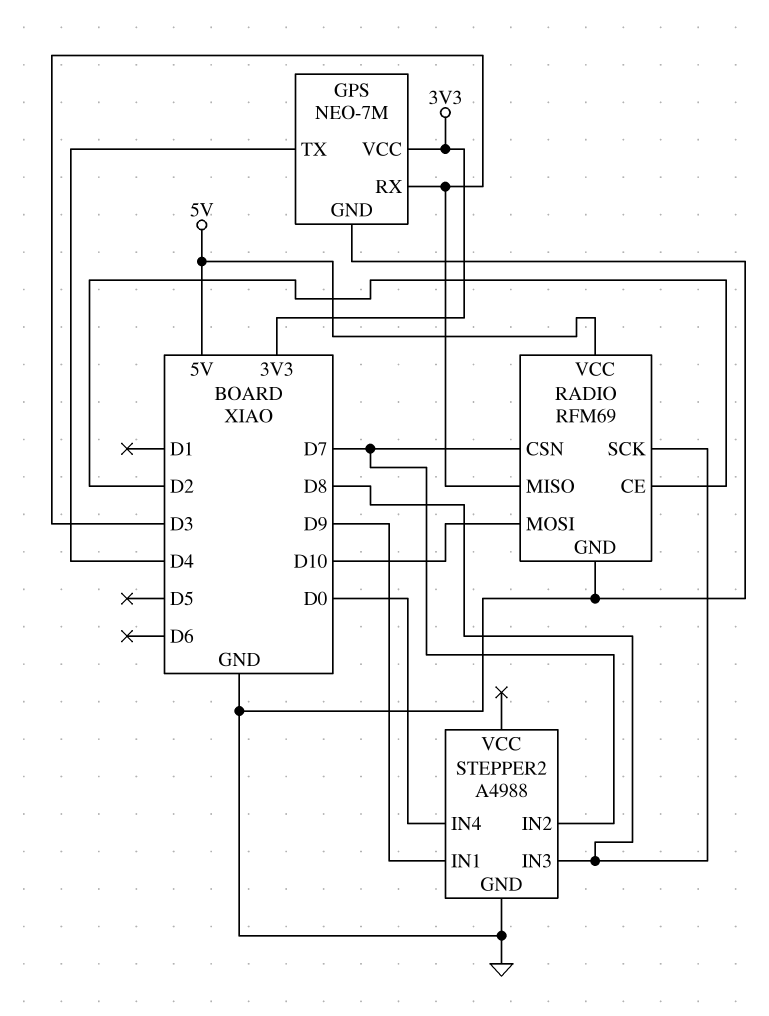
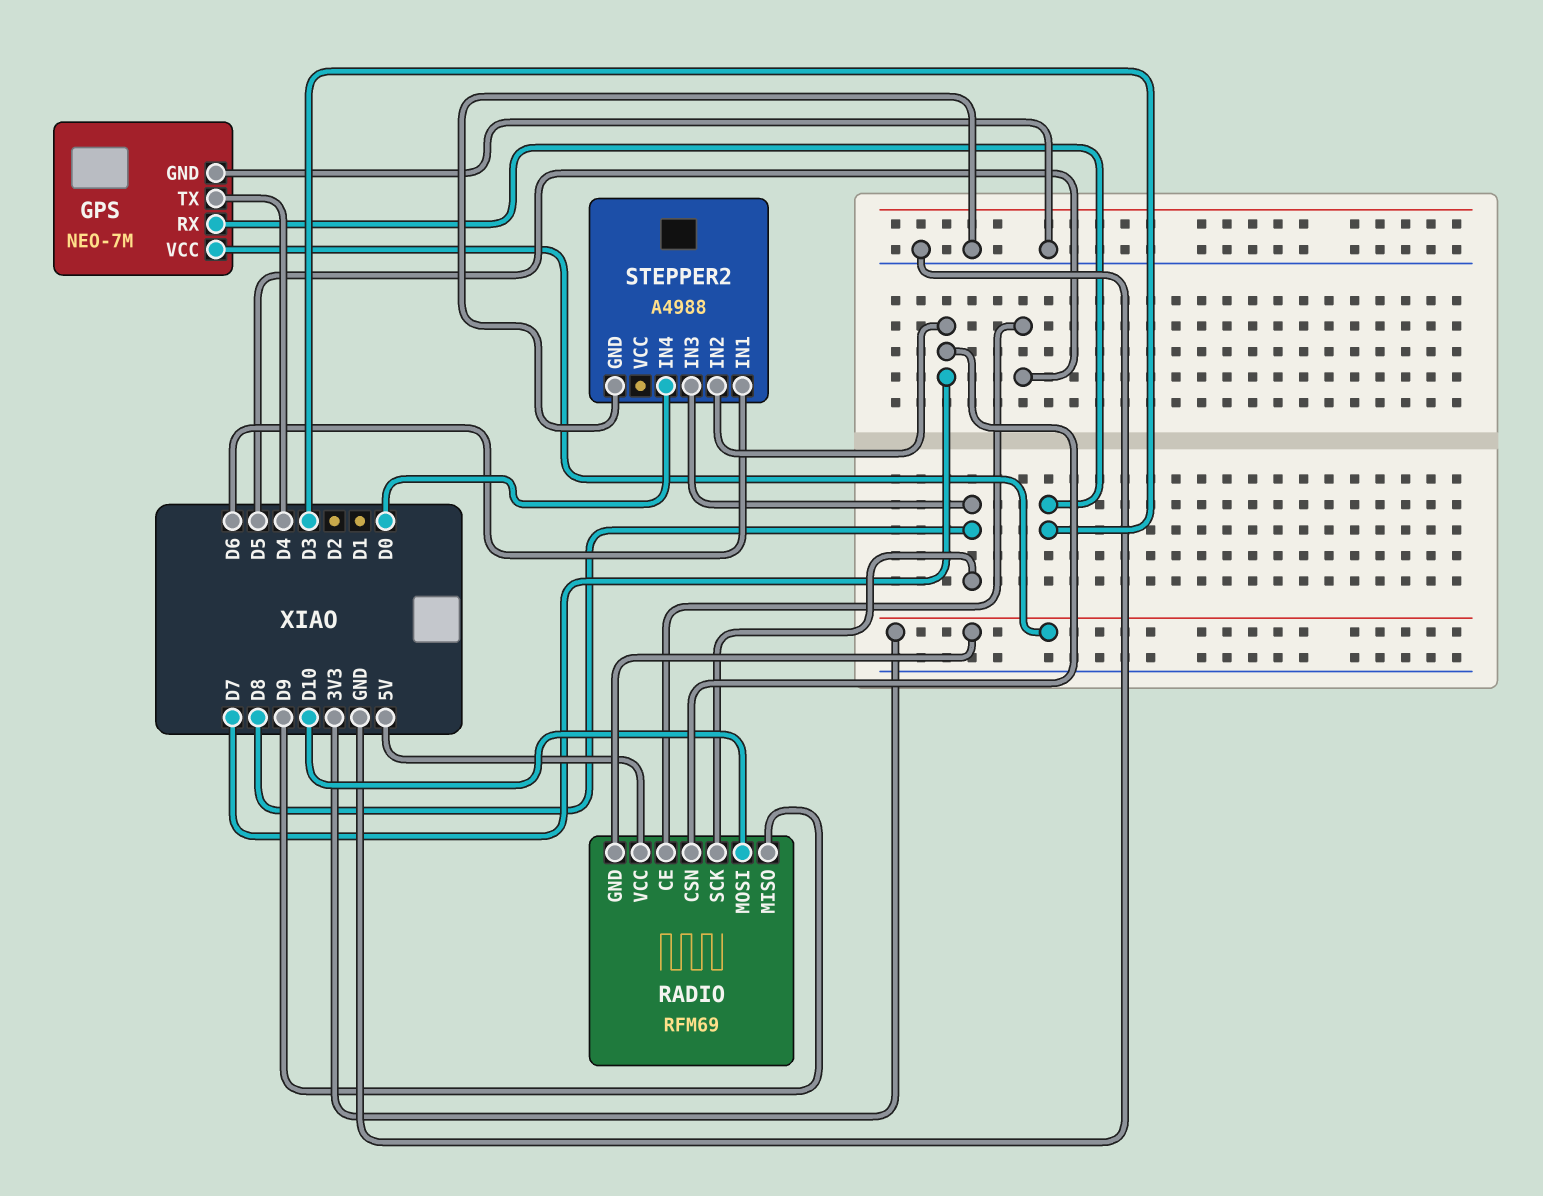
RADIO pin CE: D2 -> D5
RADIO pin GND: GND -> 3V3
RADIO pin MISO: D3 -> D9
STEPPER2 pin IN1: D9 -> D6

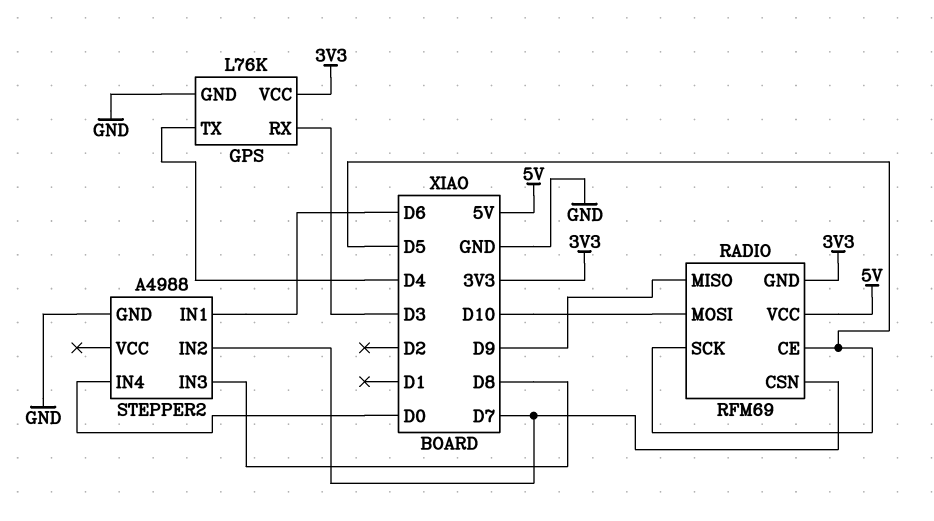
GPS: NEO-7M -> L76K
RADIO pin SCK: D8 -> D5

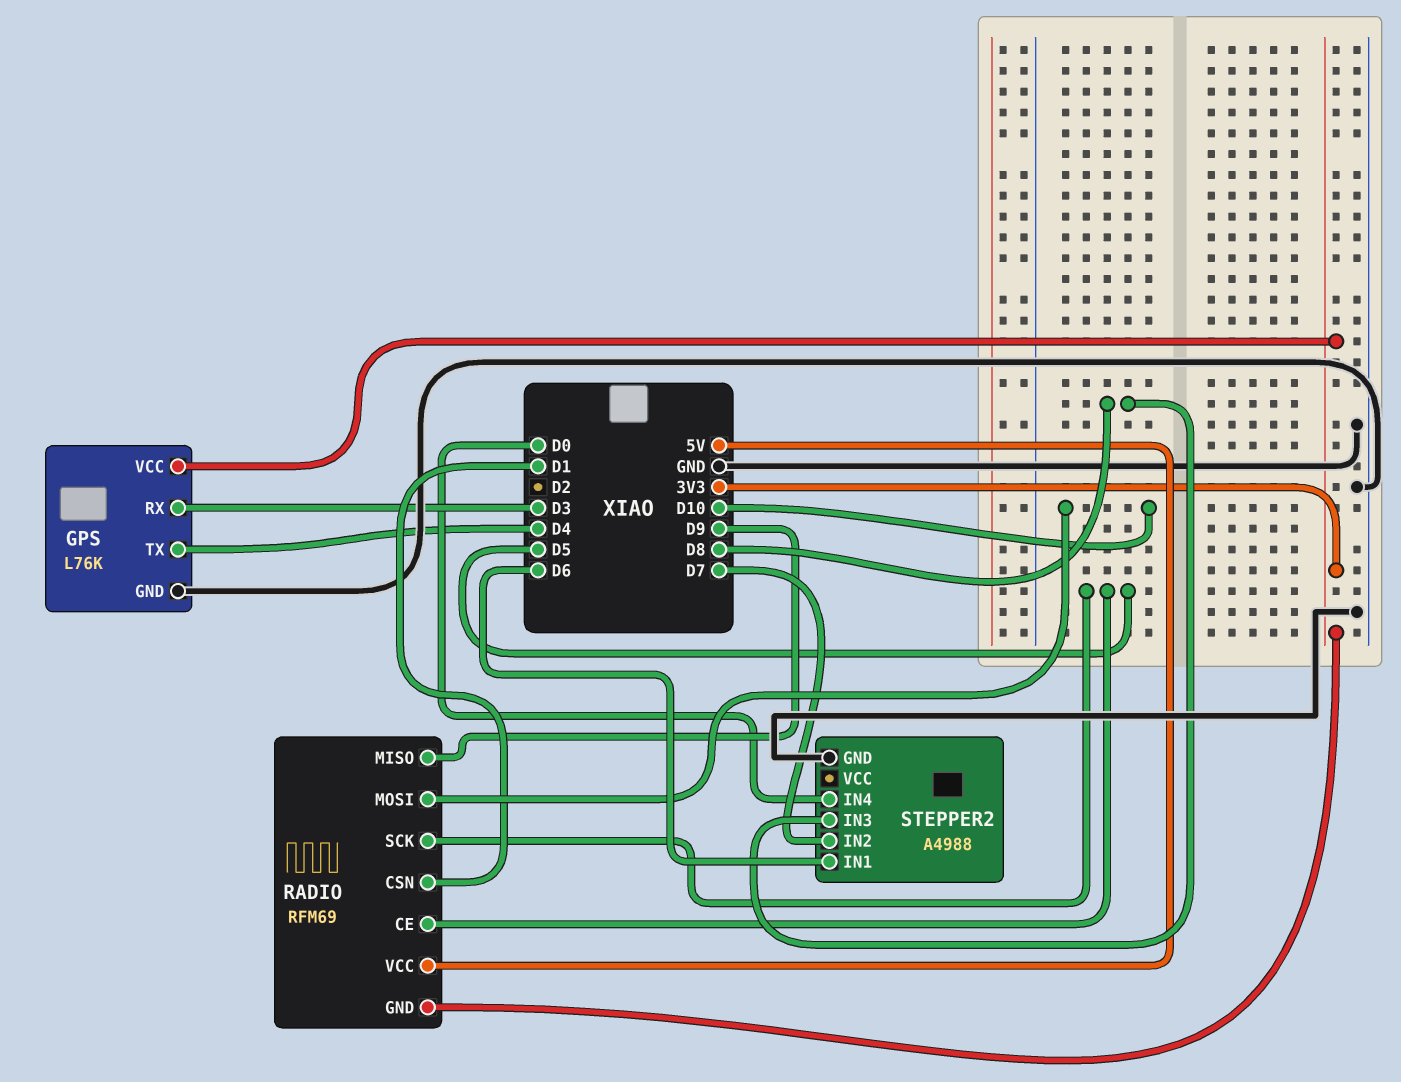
RADIO pin CSN: D7 -> D1

